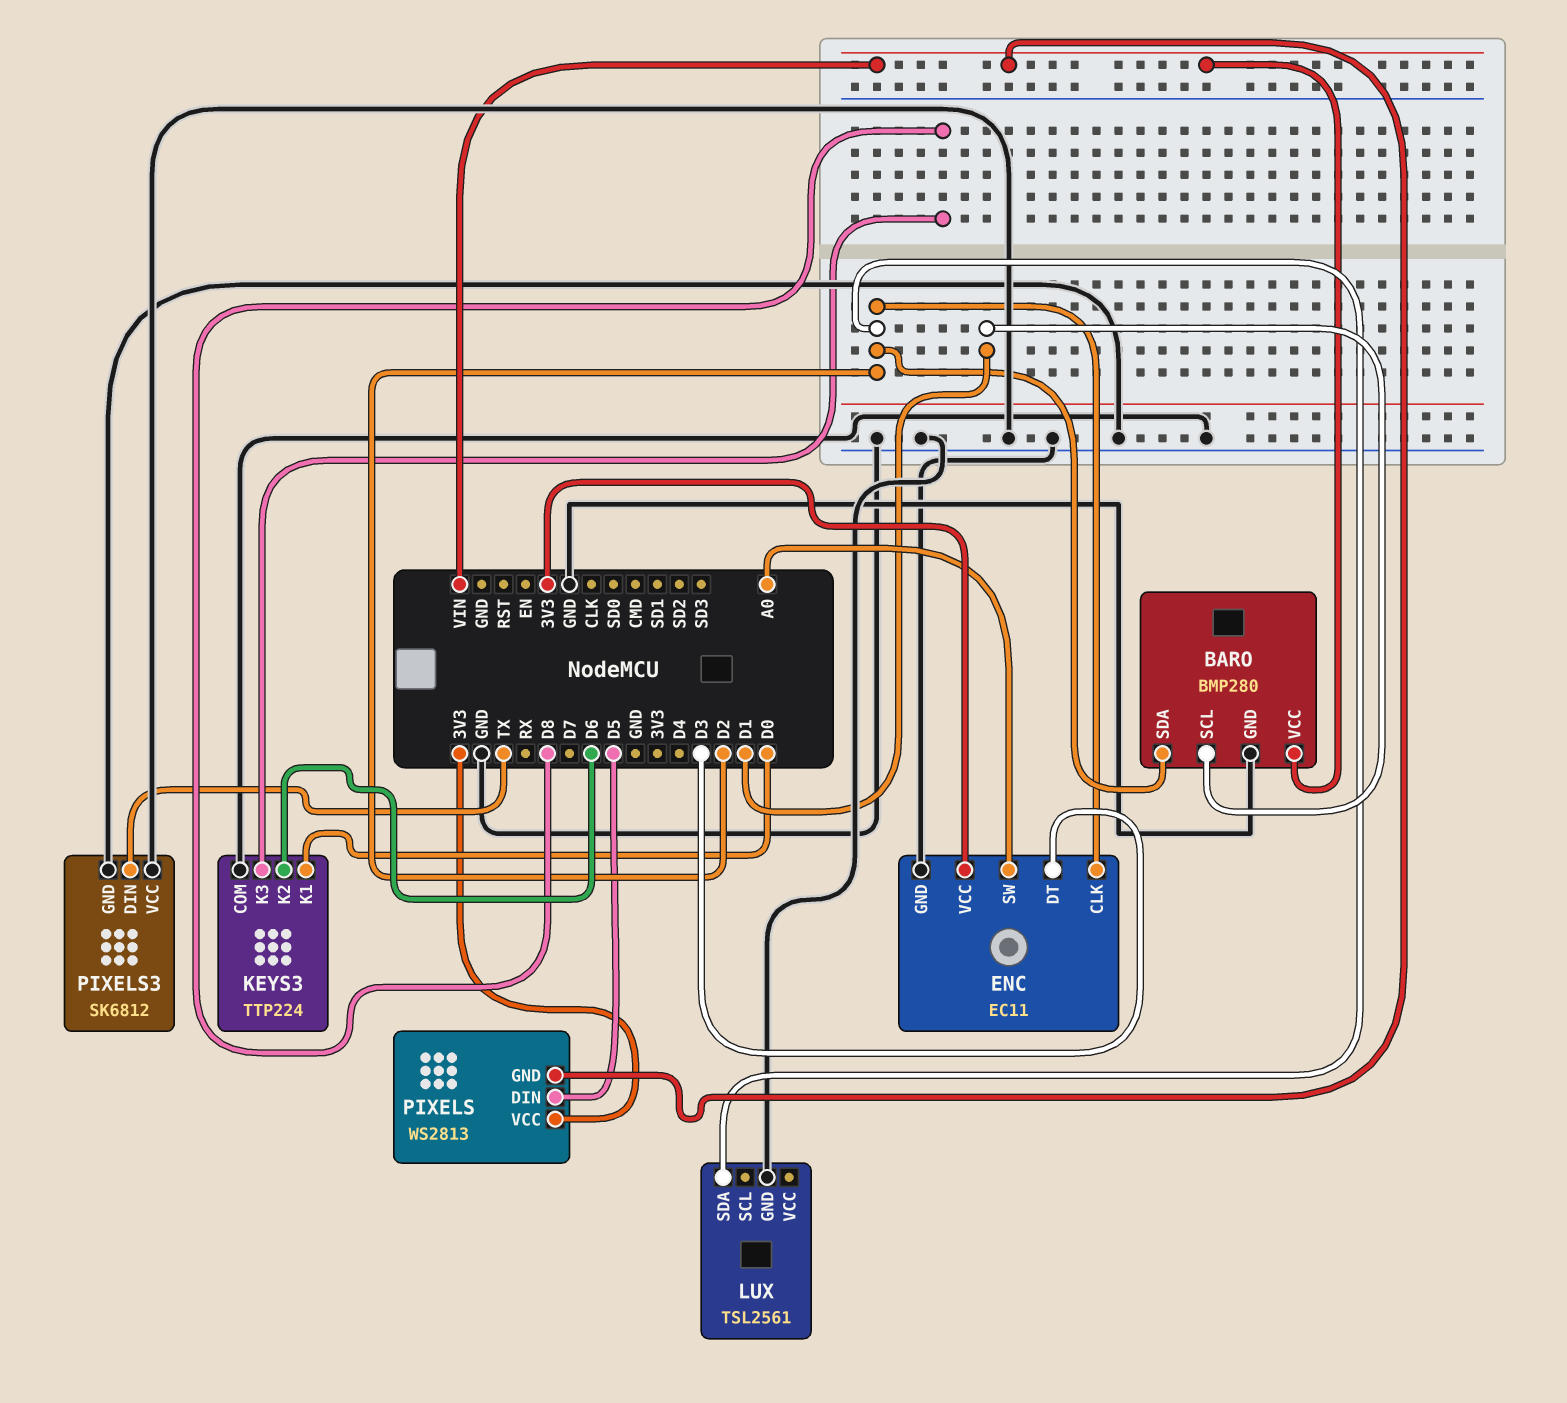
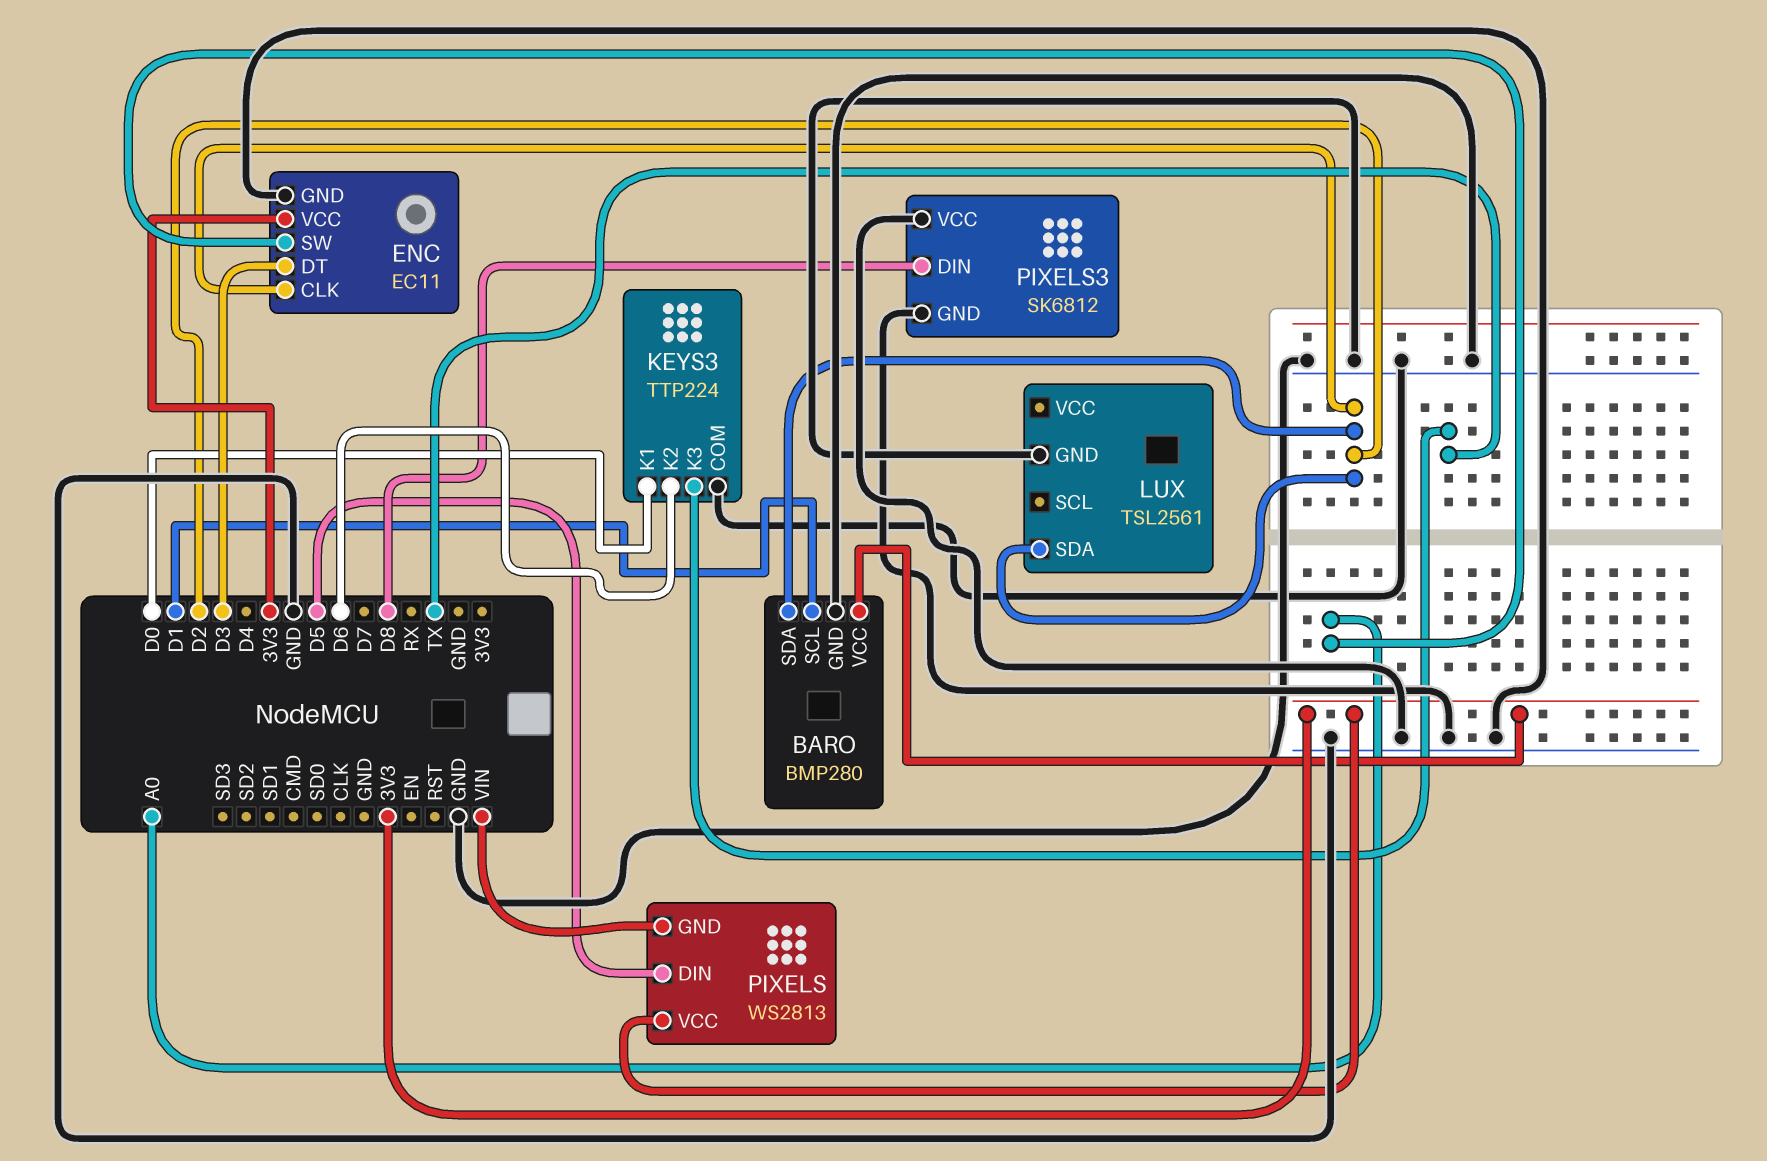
BARO pin VCC: VIN -> 3V3
KEYS3 pin K3: D8 -> TX
PIXELS3 pin DIN: TX -> D8

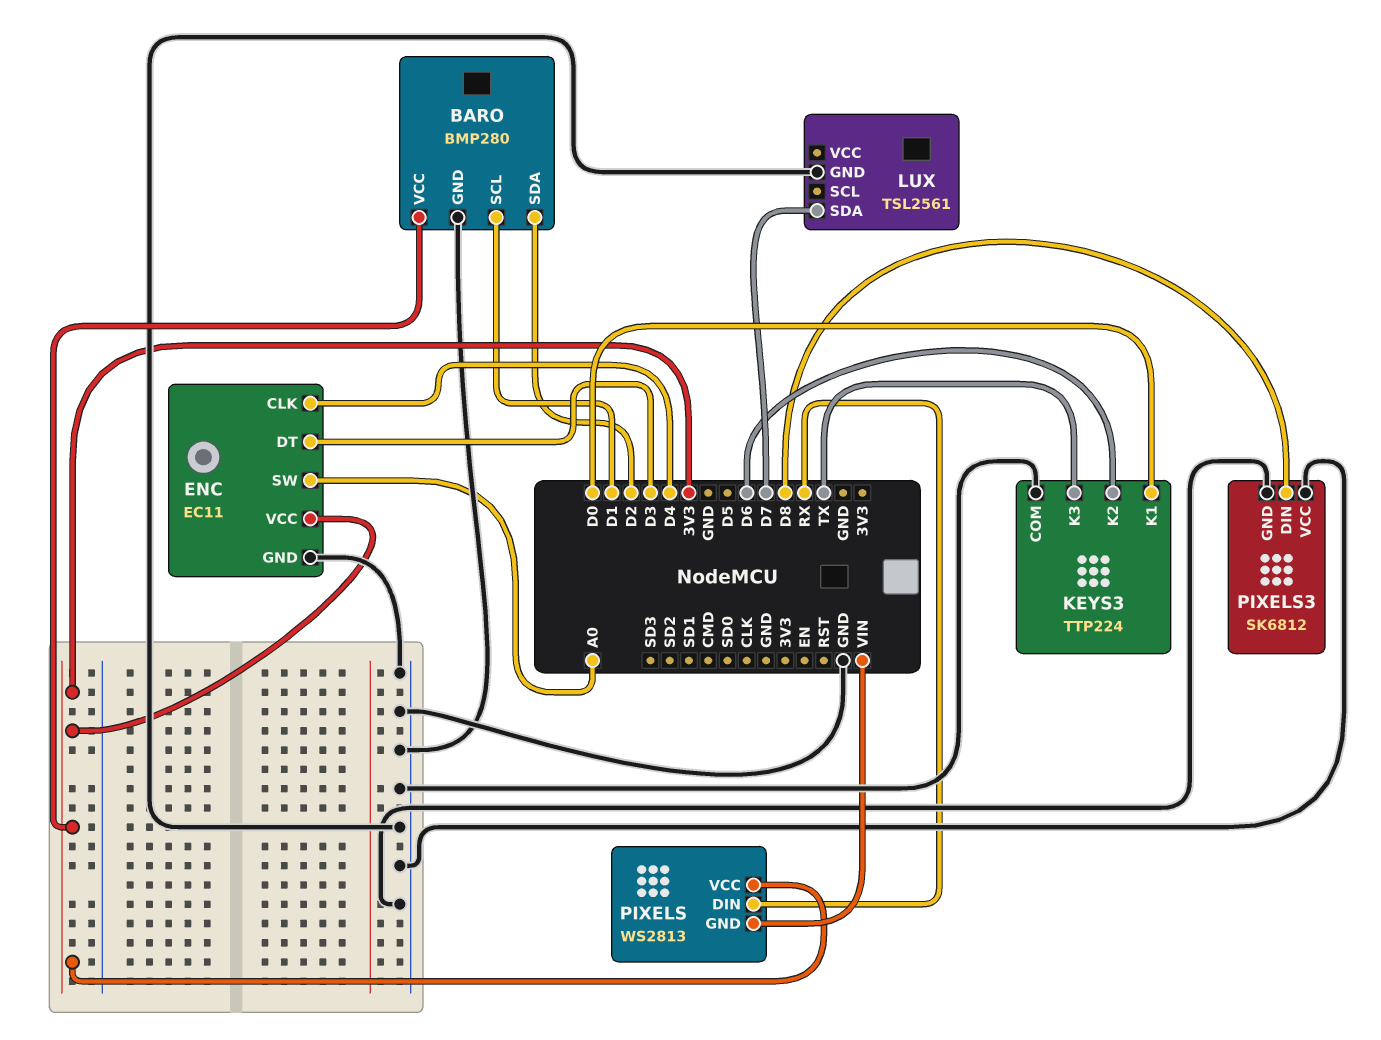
ENC pin CLK: D2 -> D4
LUX pin SDA: D2 -> D7
PIXELS pin DIN: D5 -> RX

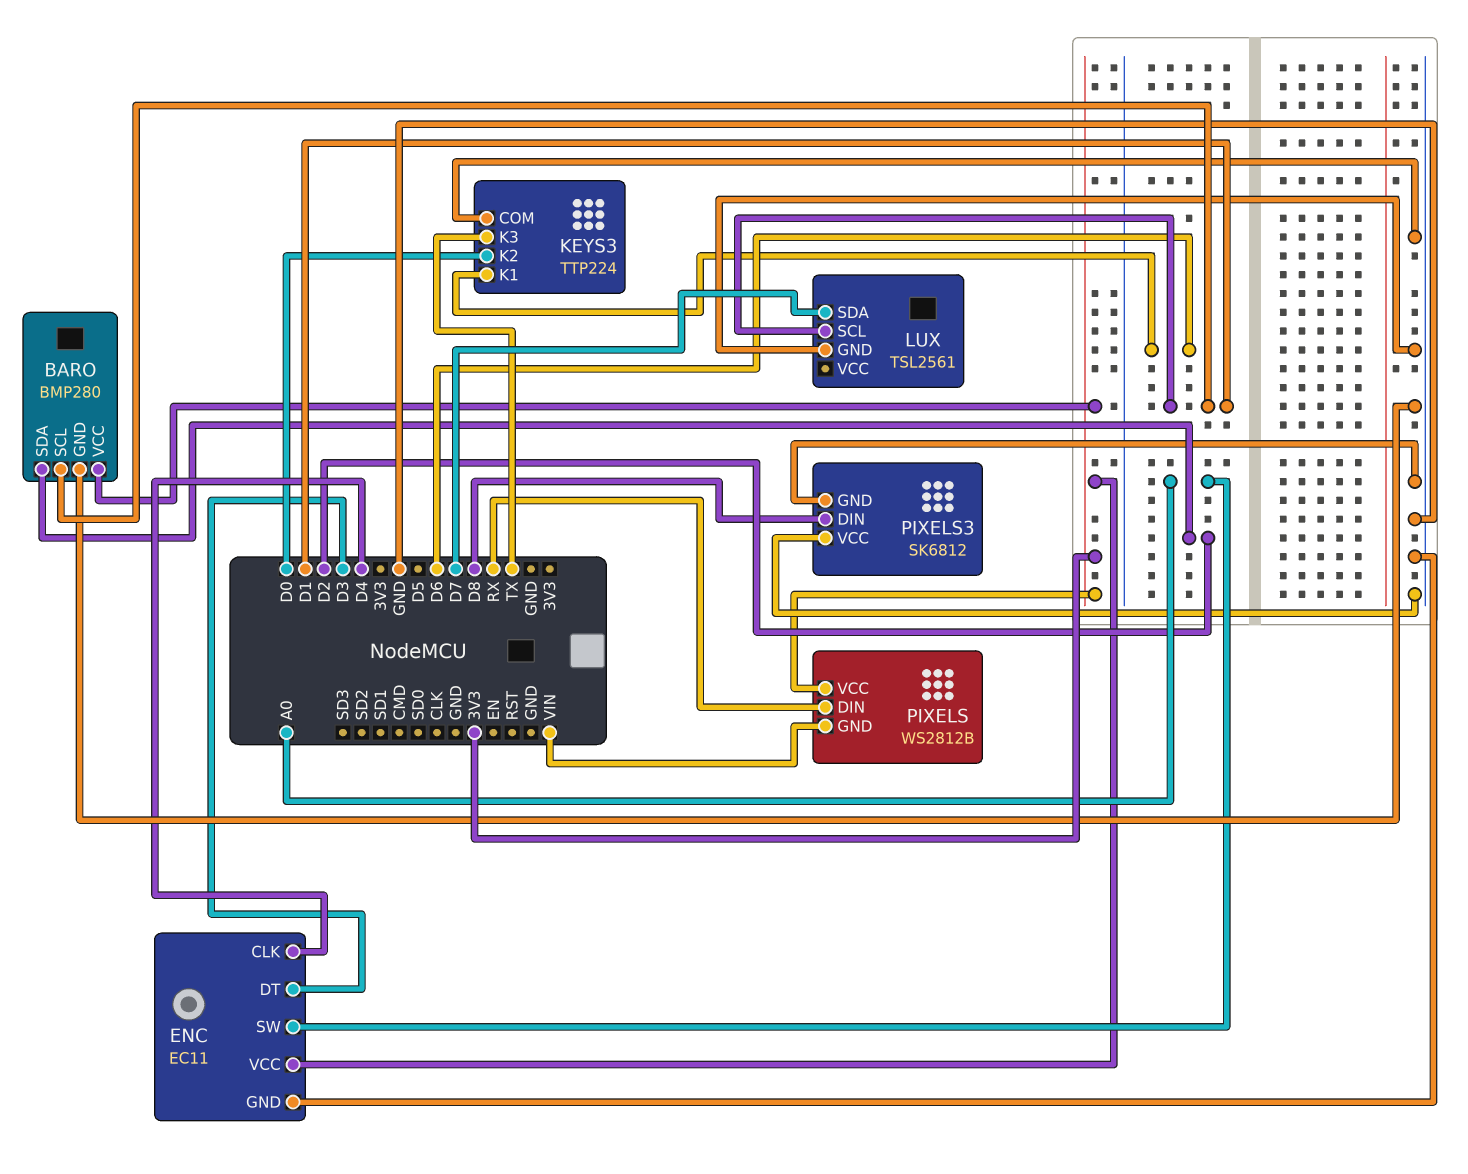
KEYS3 pin K1: D0 -> D6
KEYS3 pin K2: D6 -> D0
LUX pin SCL: none -> D1
PIXELS: WS2813 -> WS2812B

